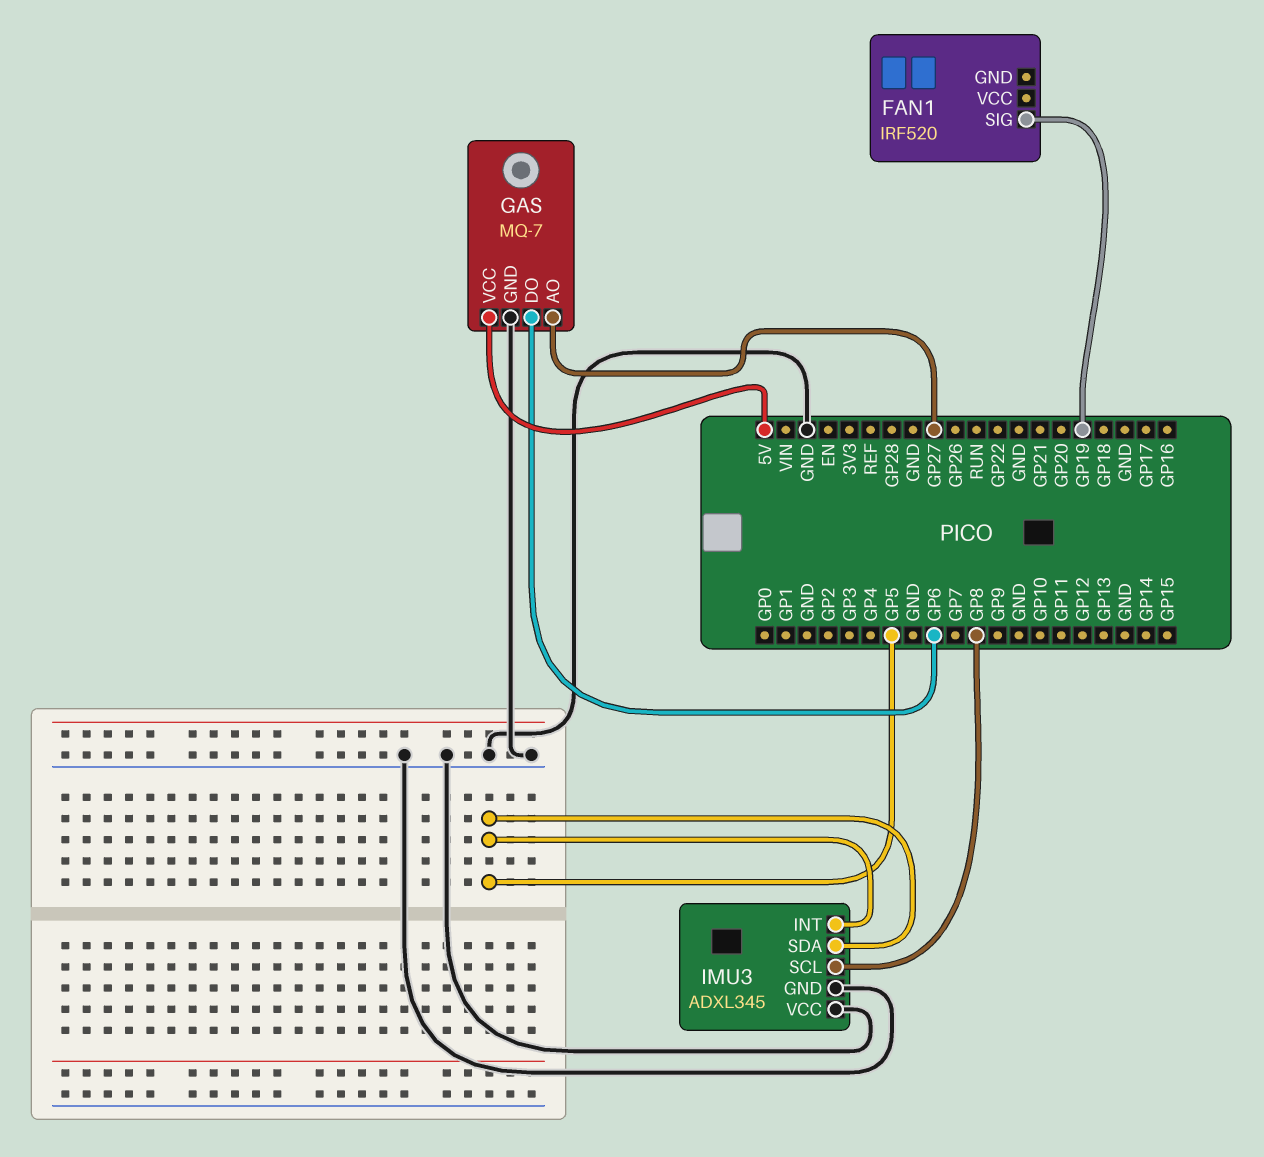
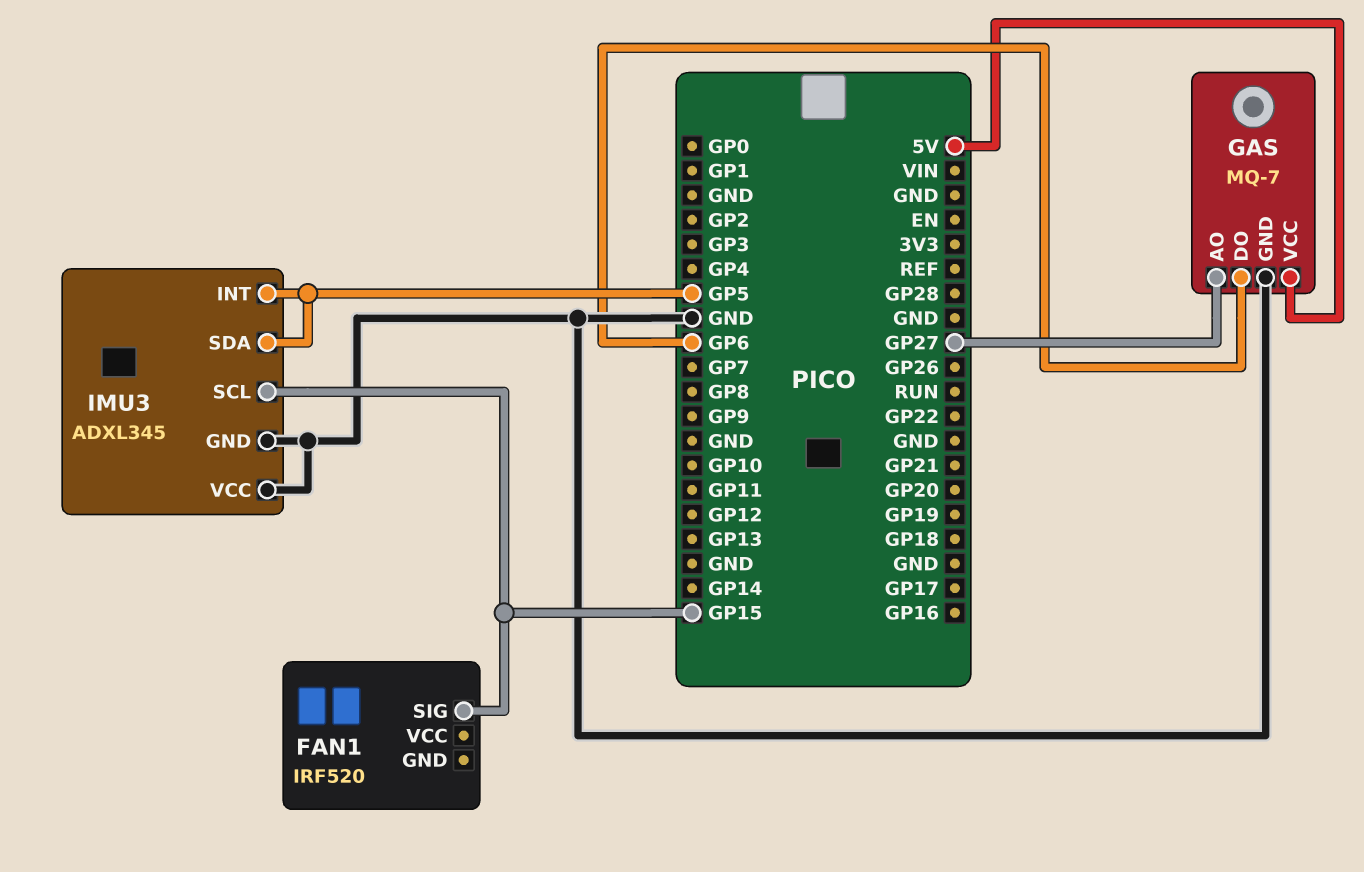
FAN1 pin SIG: GP19 -> GP15
IMU3 pin SCL: GP8 -> GP15

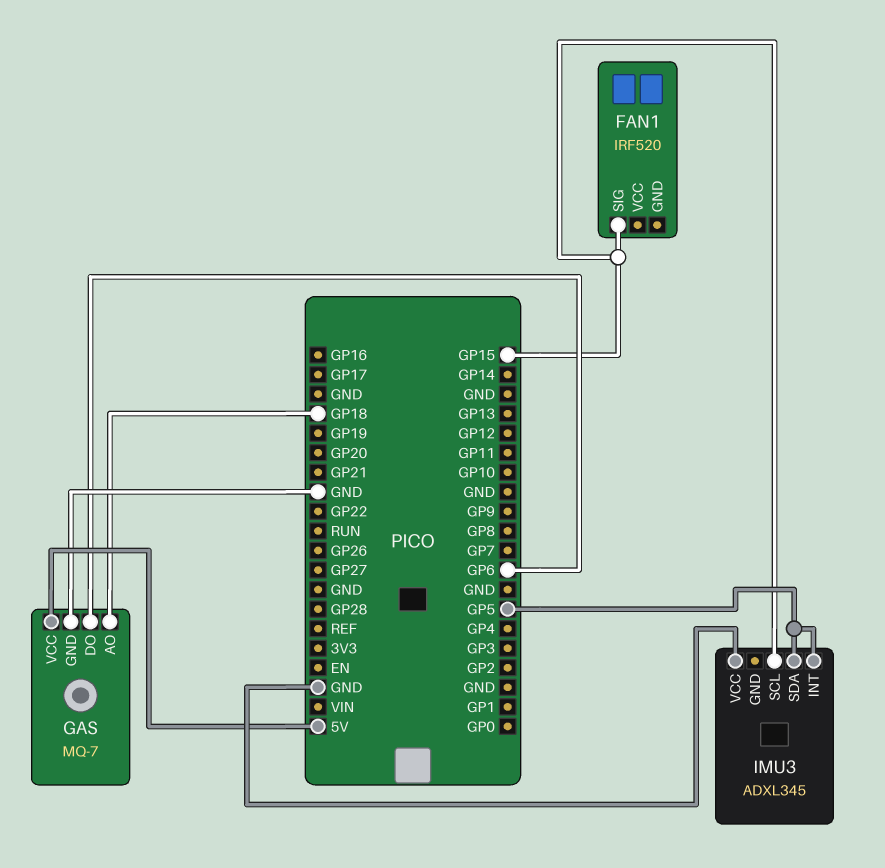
GAS pin AO: GP27 -> GP18
IMU3 pin GND: GND -> none

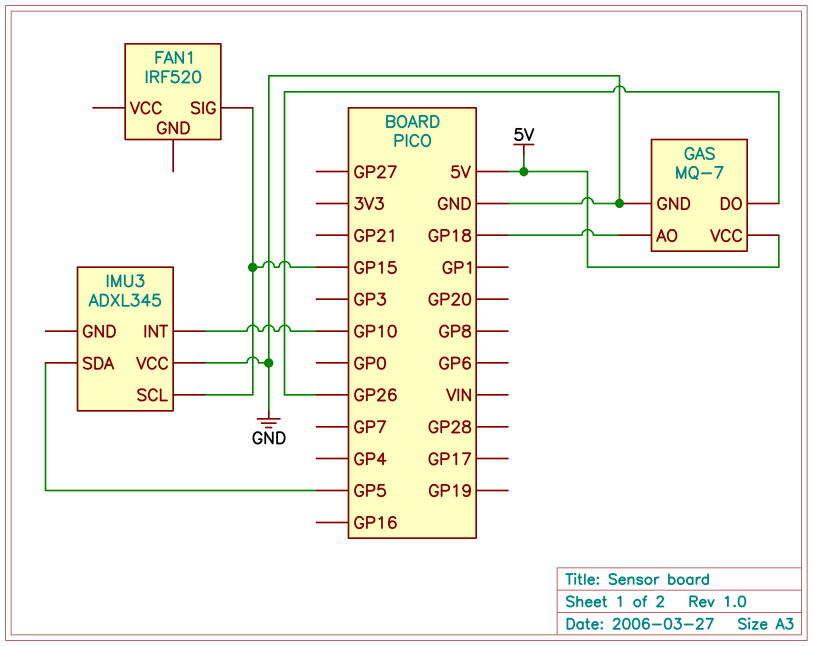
GAS pin DO: GP6 -> GP26
IMU3 pin INT: GP5 -> GP10

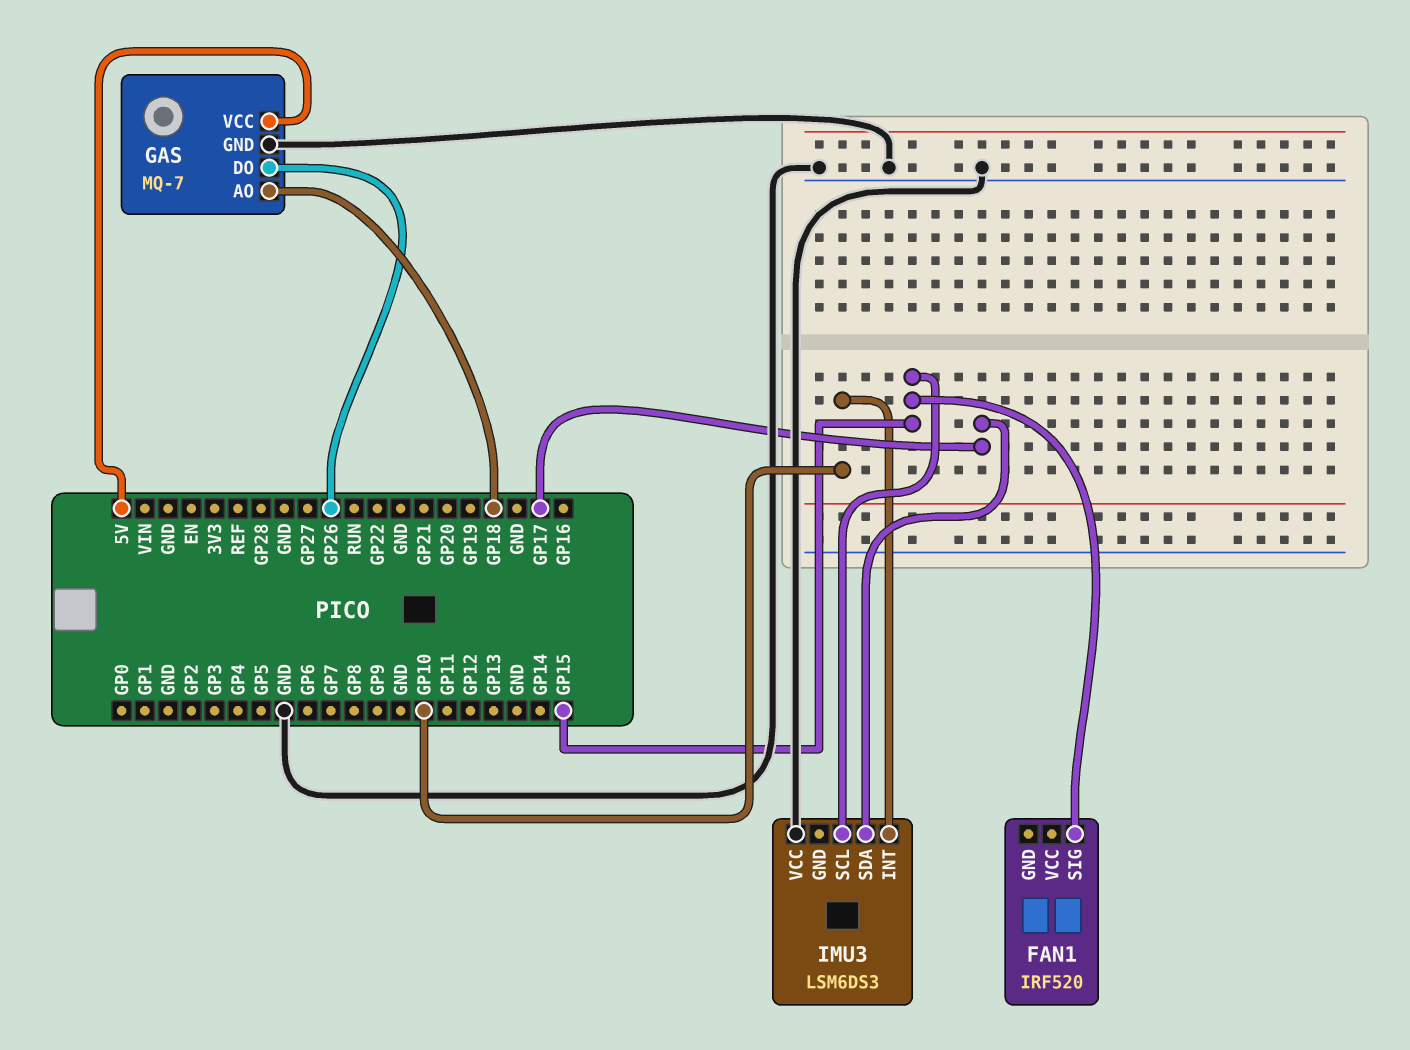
IMU3: ADXL345 -> LSM6DS3
IMU3 pin SDA: GP5 -> GP17

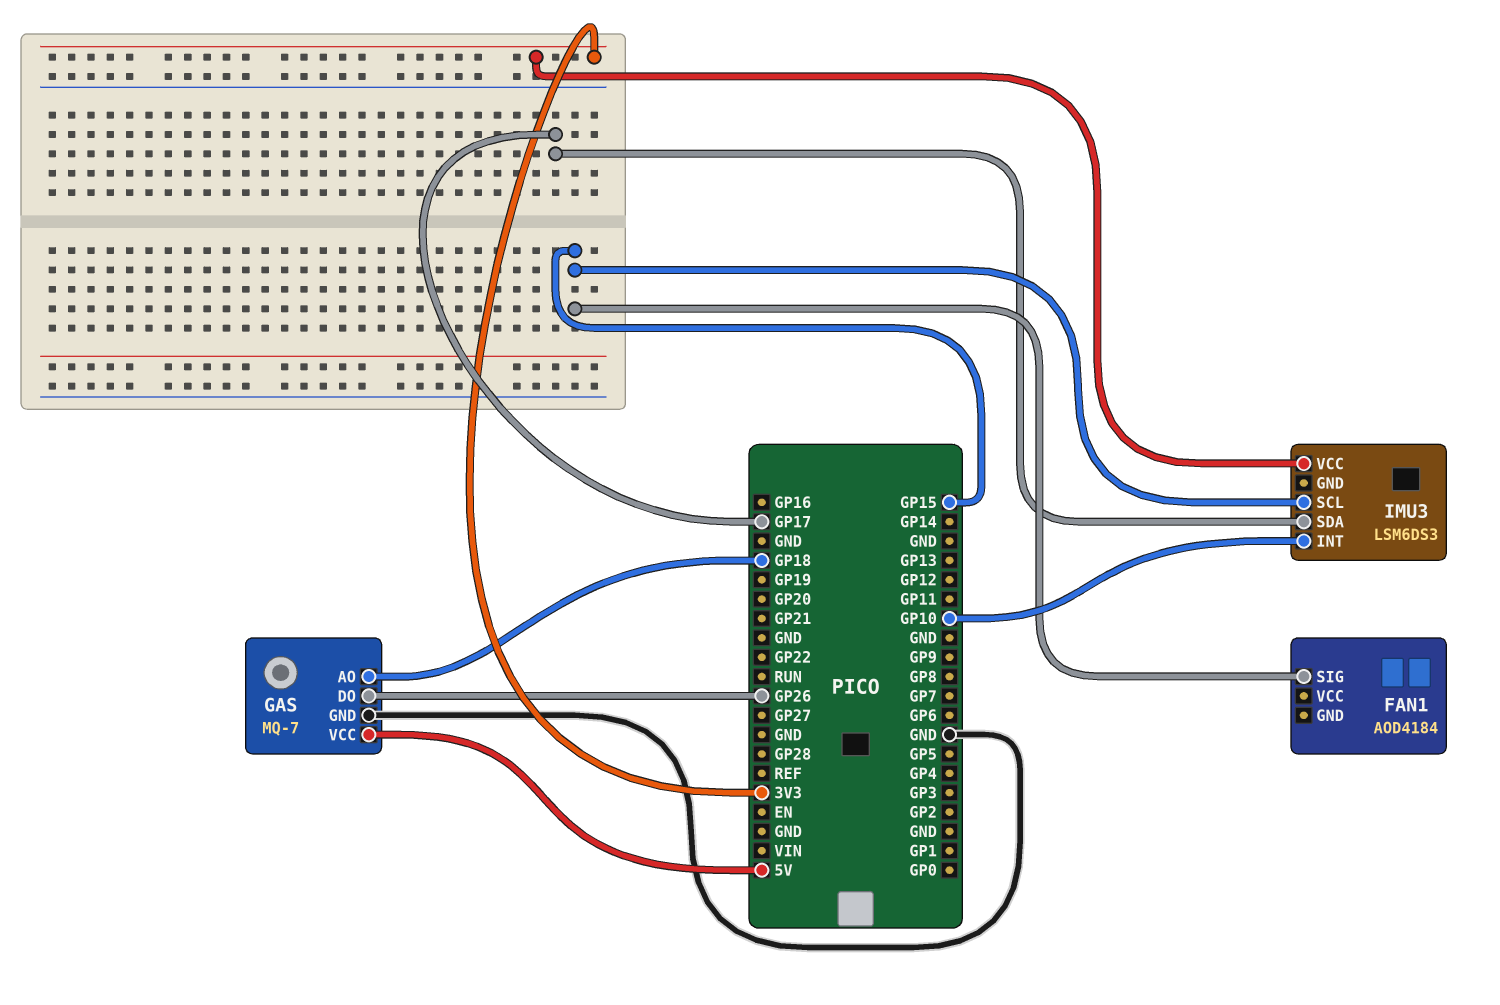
FAN1: IRF520 -> AOD4184
IMU3 pin VCC: GND -> 3V3

